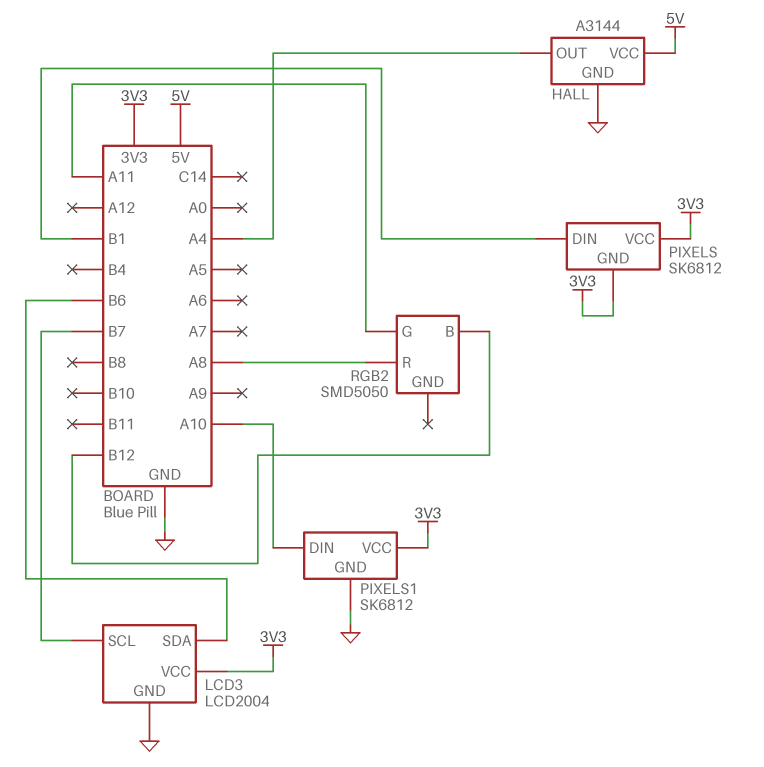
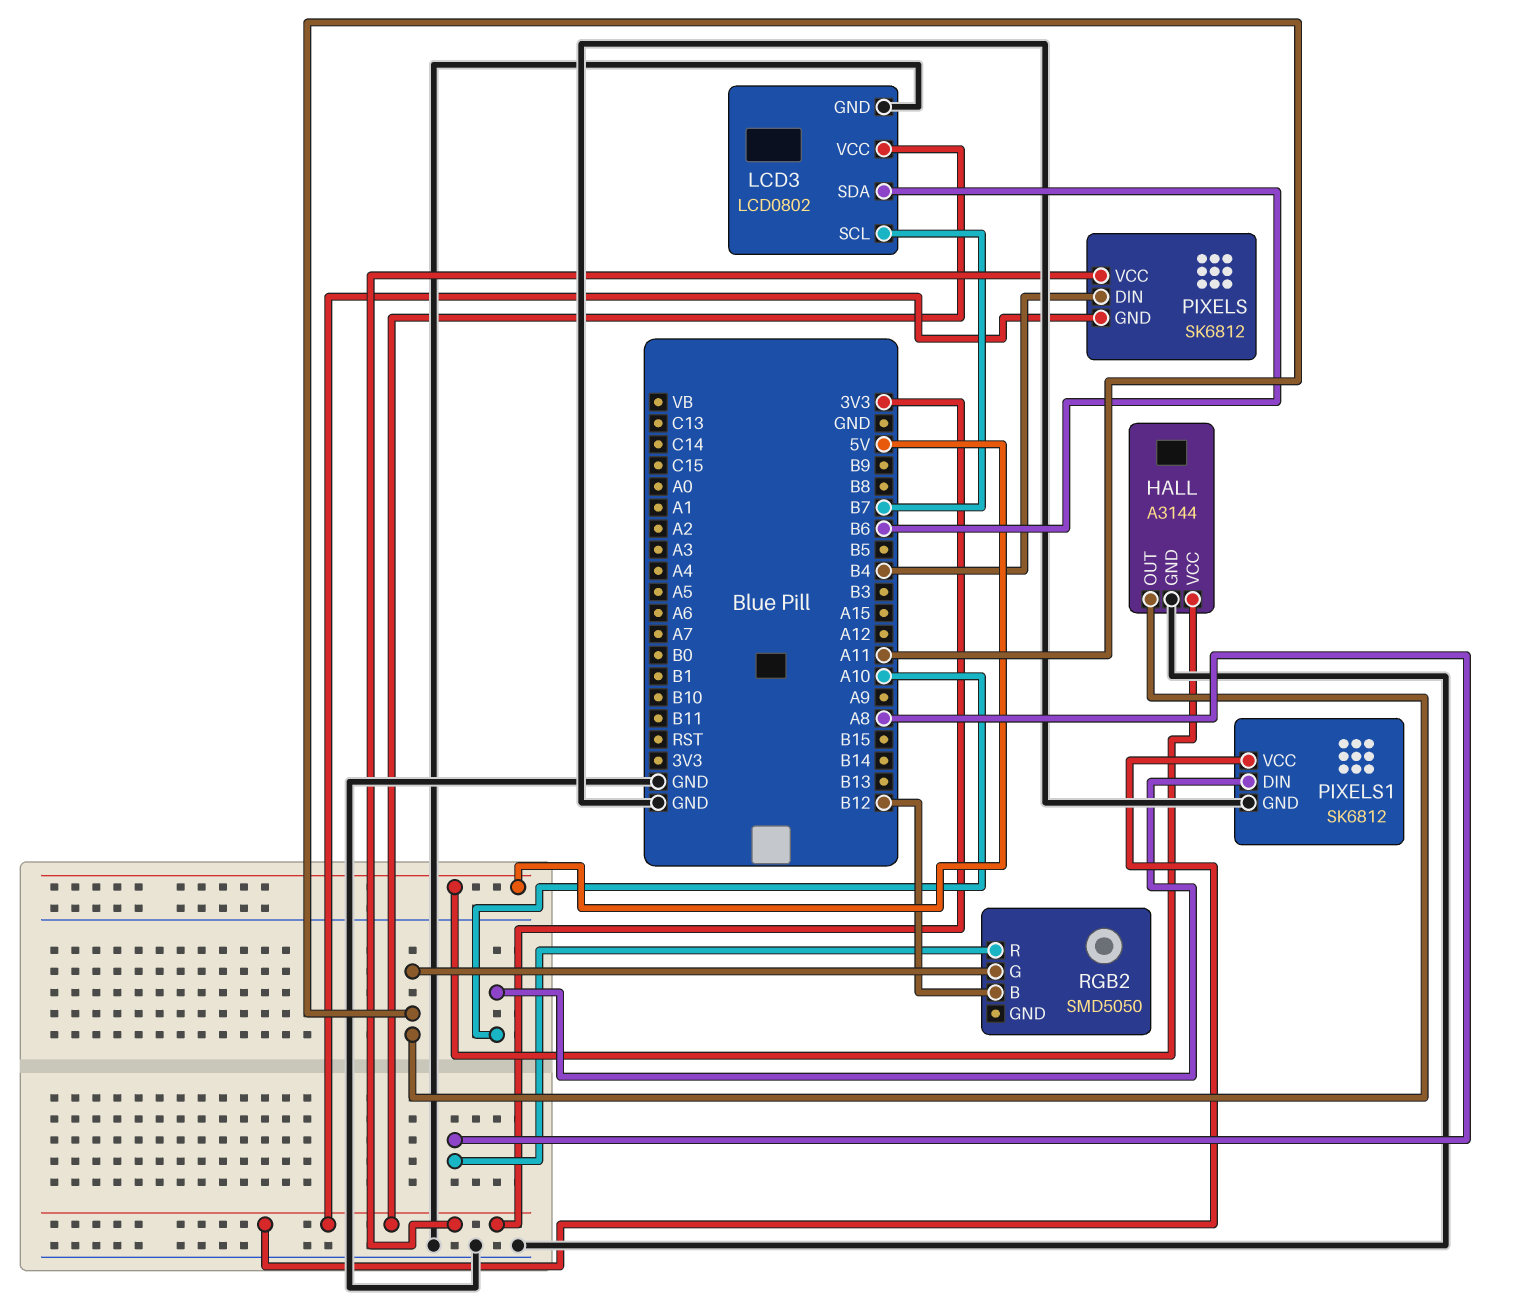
HALL pin OUT: A4 -> A11
LCD3: LCD2004 -> LCD0802
PIXELS pin DIN: B1 -> B4

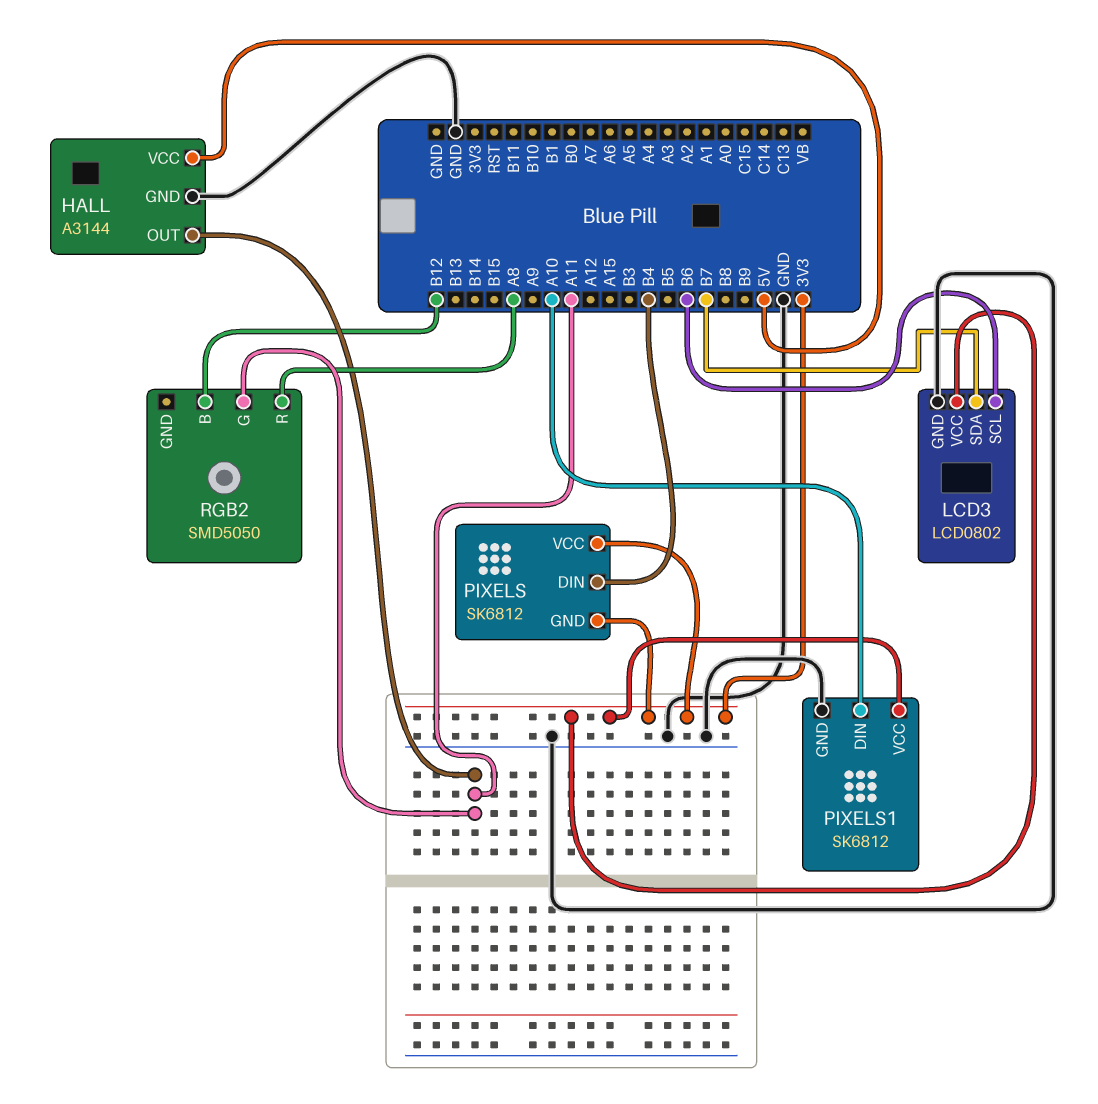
LCD3 pin SCL: B7 -> B6
LCD3 pin SDA: B6 -> B7

